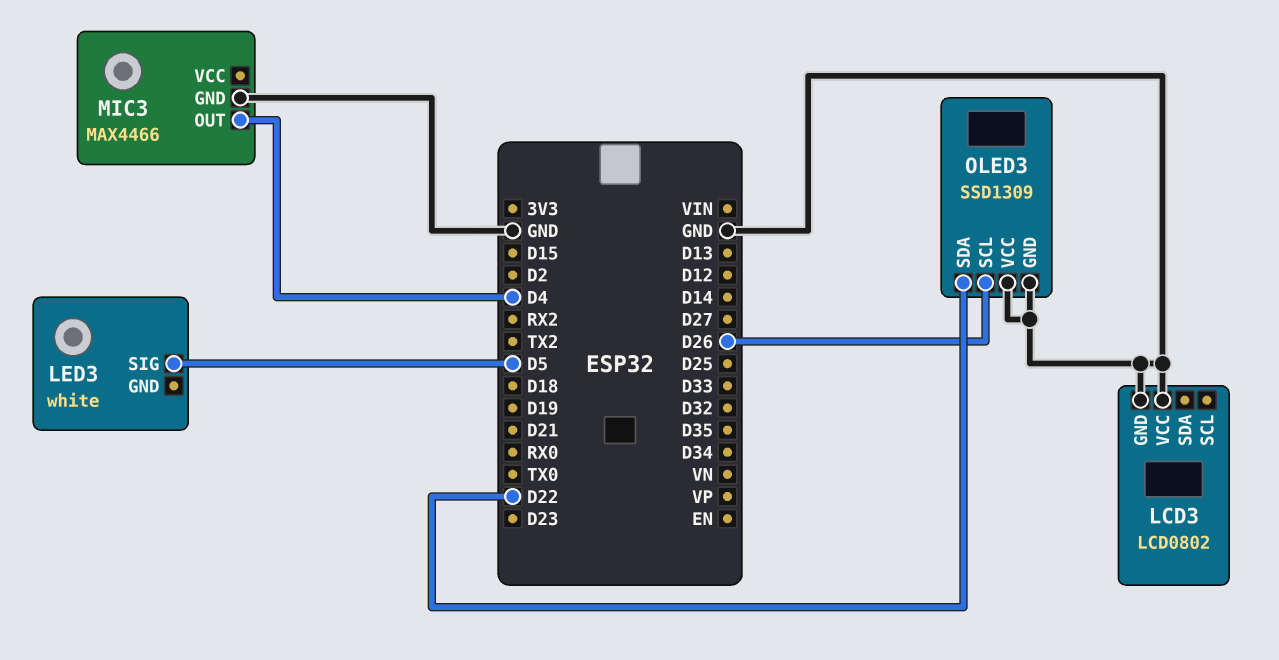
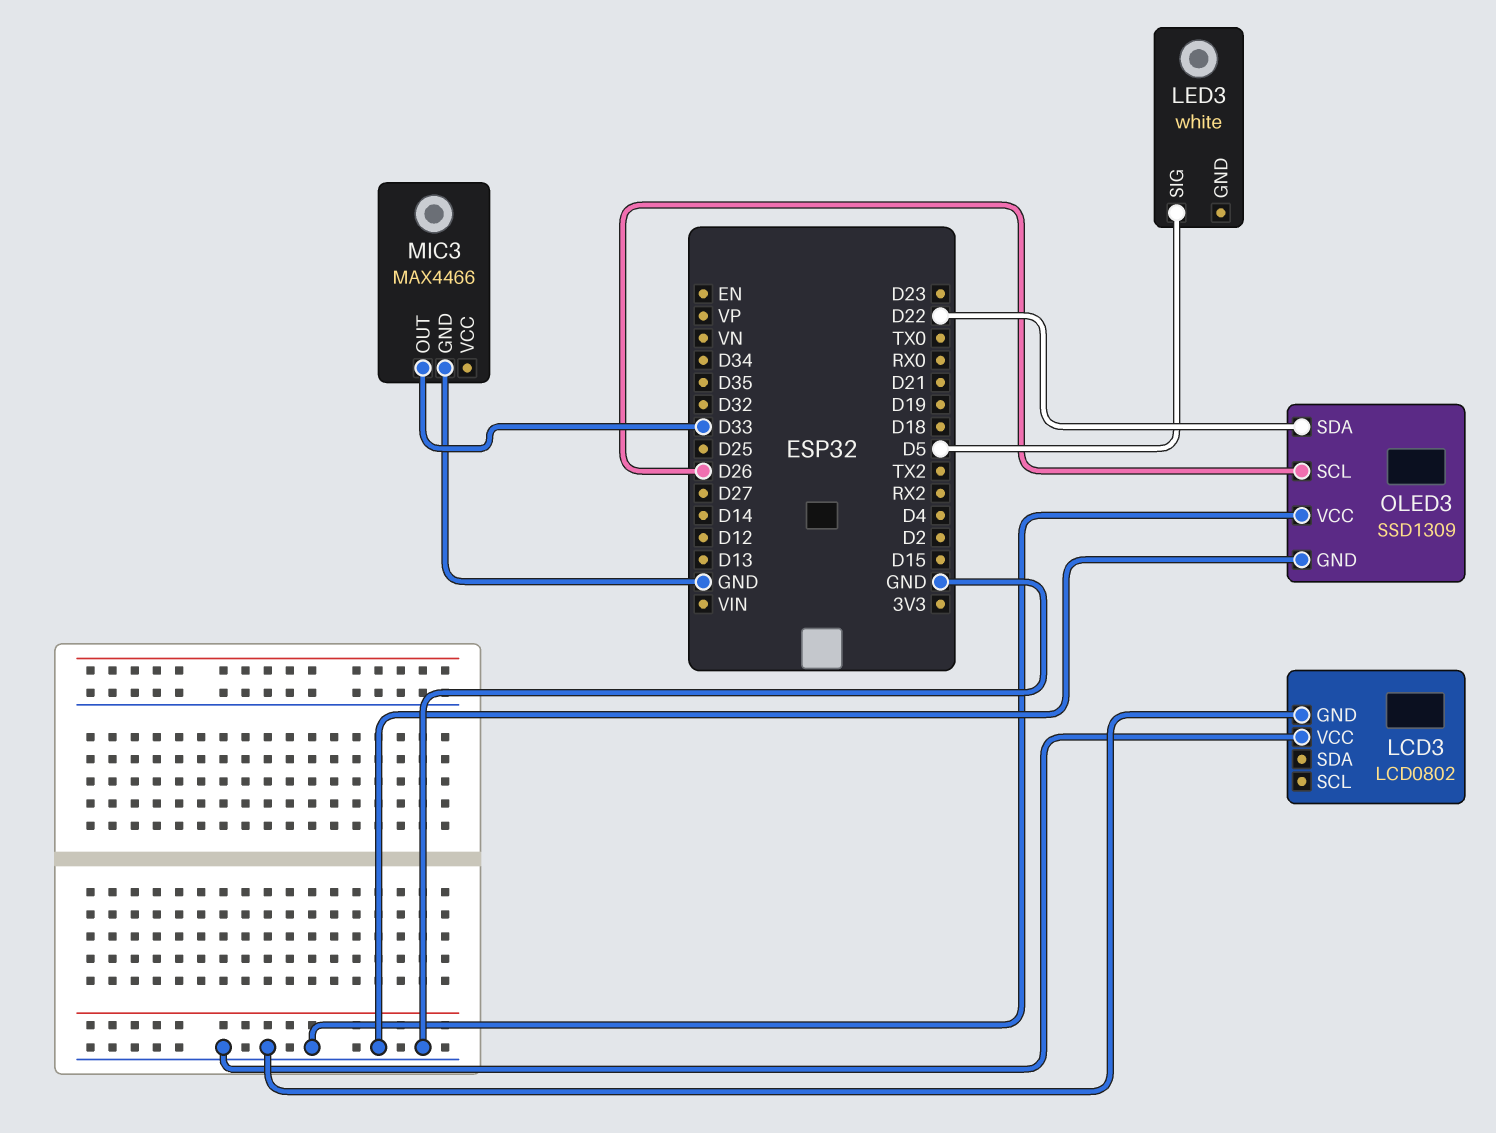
MIC3 pin OUT: D4 -> D33

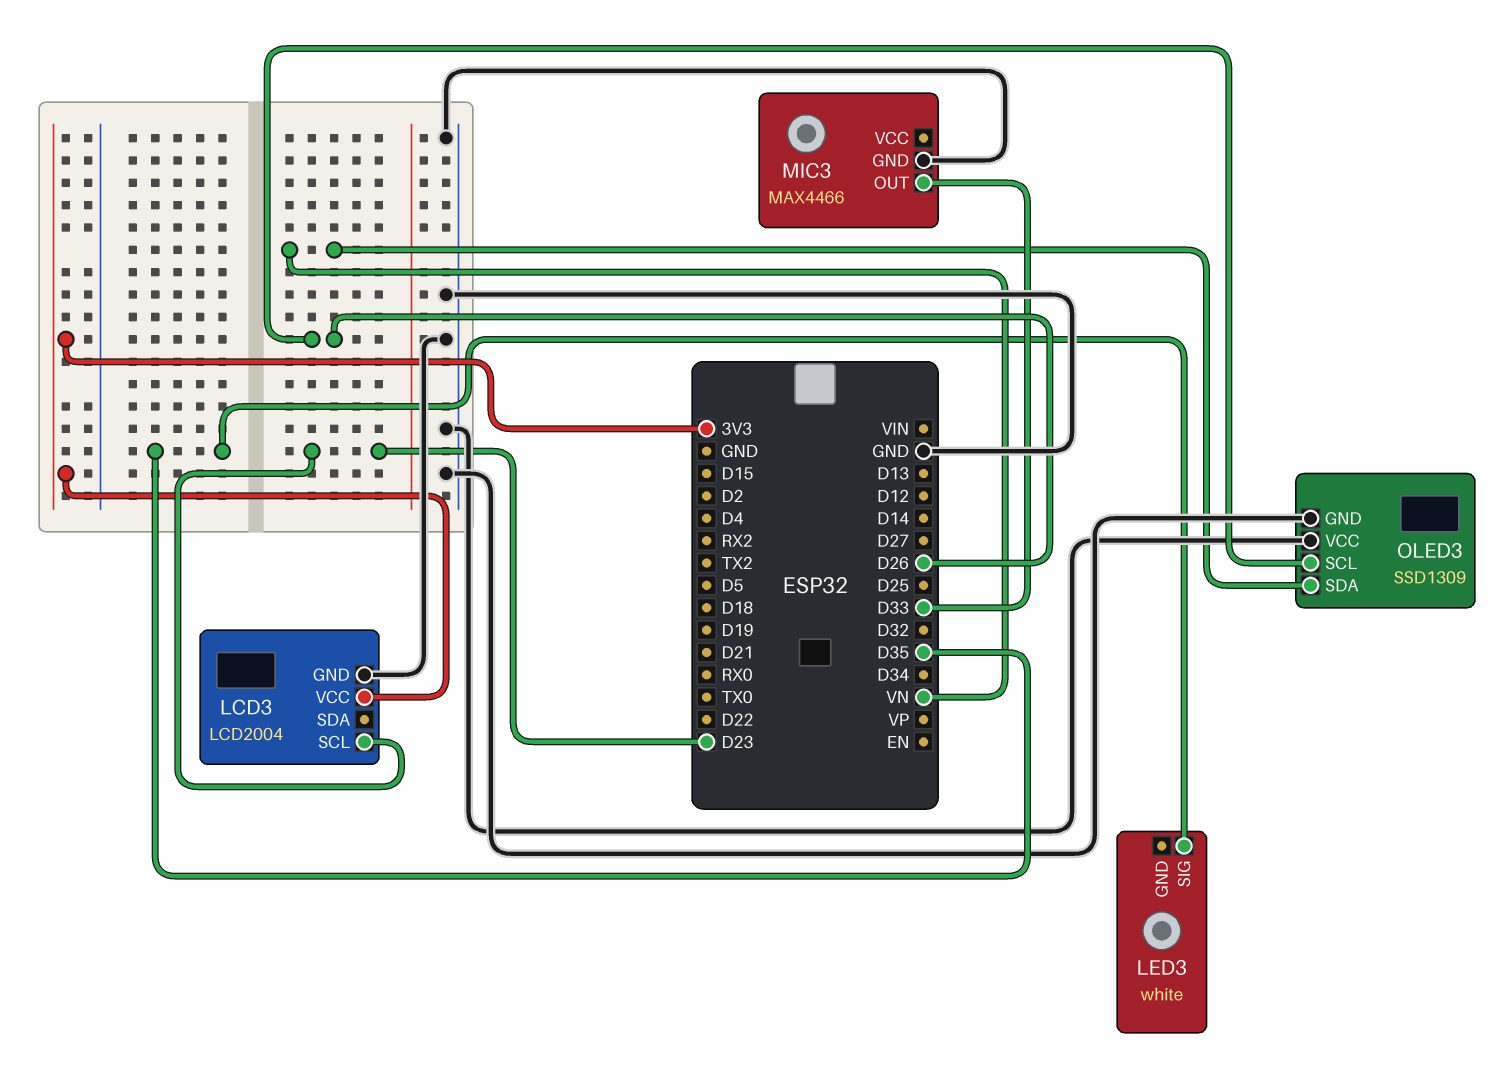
LCD3: LCD0802 -> LCD2004
LCD3 pin SCL: none -> D23
LCD3 pin VCC: GND -> 3V3
LED3 pin SIG: D5 -> D35
OLED3 pin SDA: D22 -> VN

